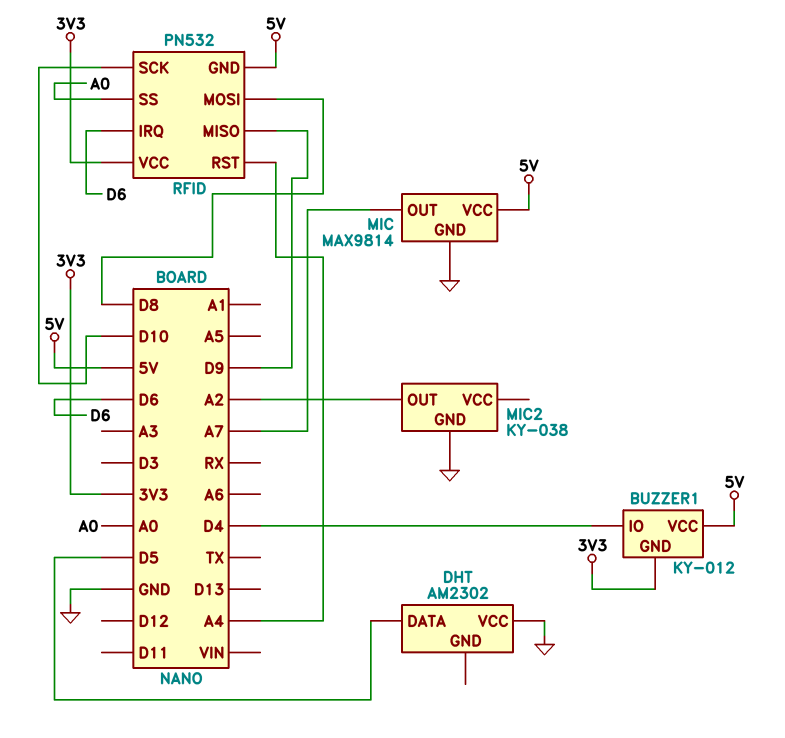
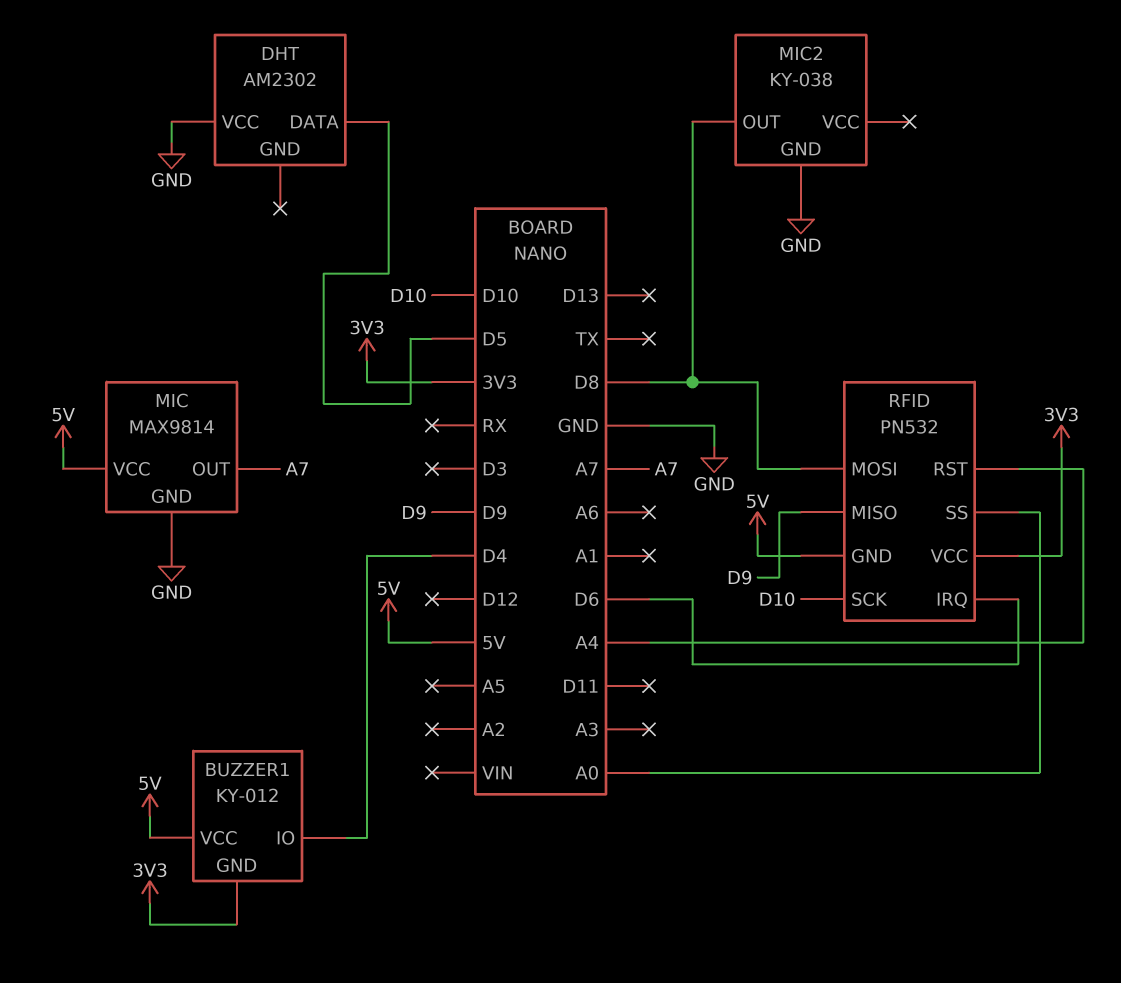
MIC2 pin OUT: A2 -> D8

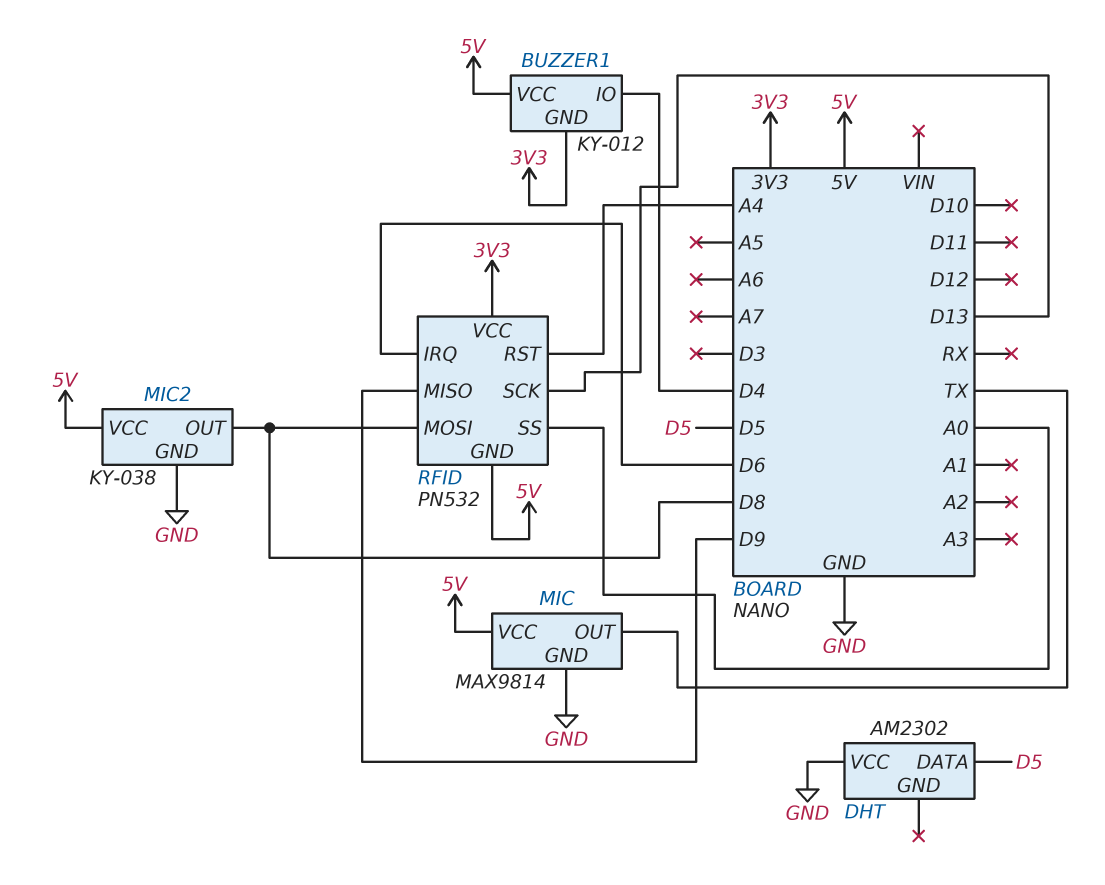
MIC pin OUT: A7 -> TX
MIC2 pin VCC: none -> 5V
RFID pin SCK: D10 -> D13

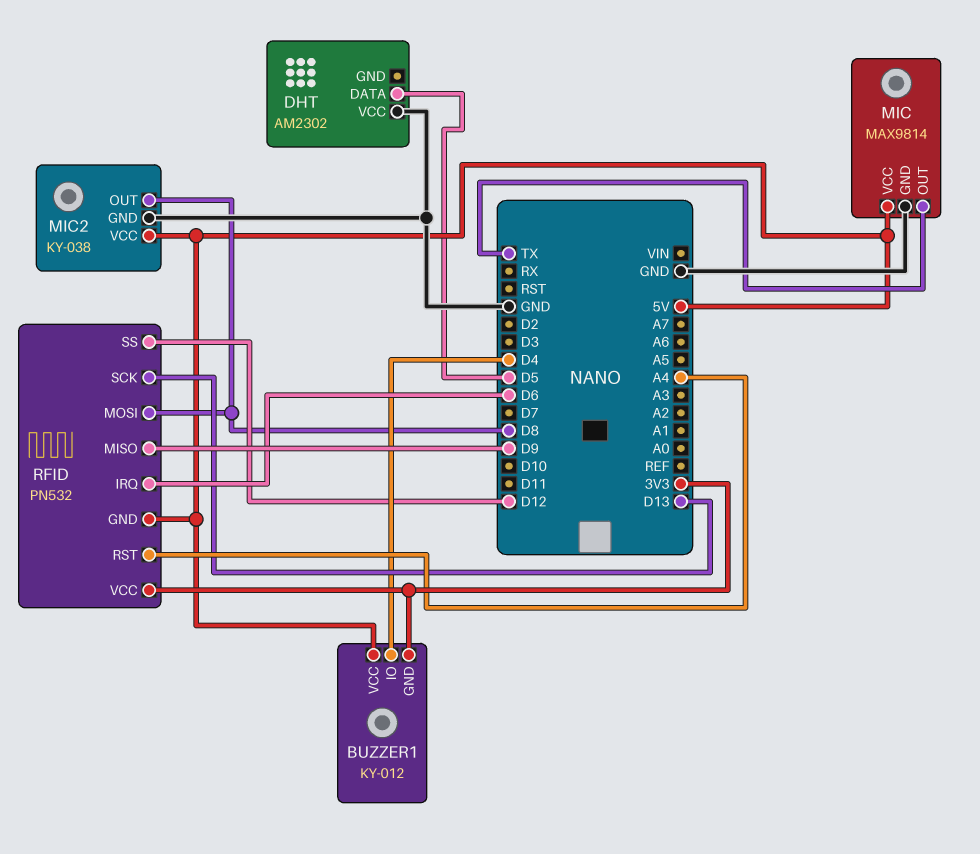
RFID pin SS: A0 -> D12

